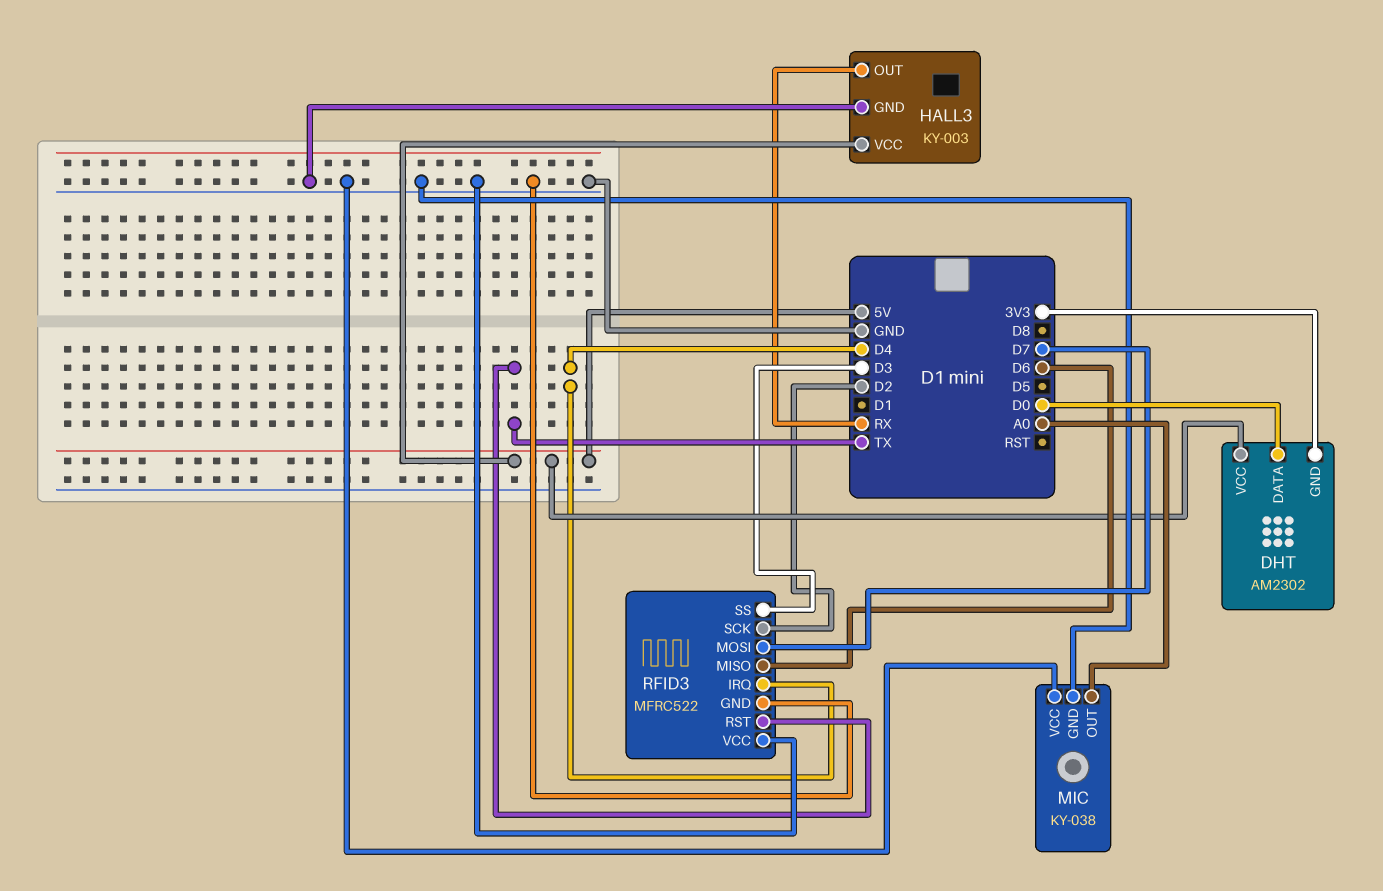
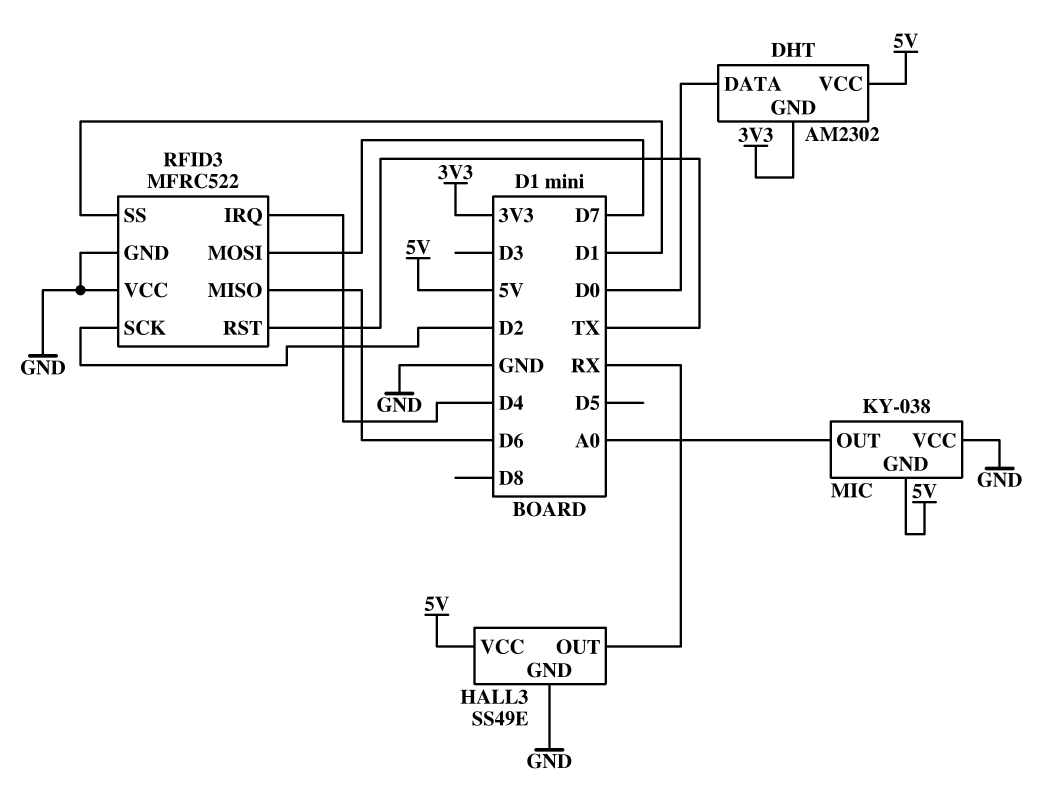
HALL3: KY-003 -> SS49E
MIC pin GND: GND -> 5V
RFID3 pin SS: D3 -> D1

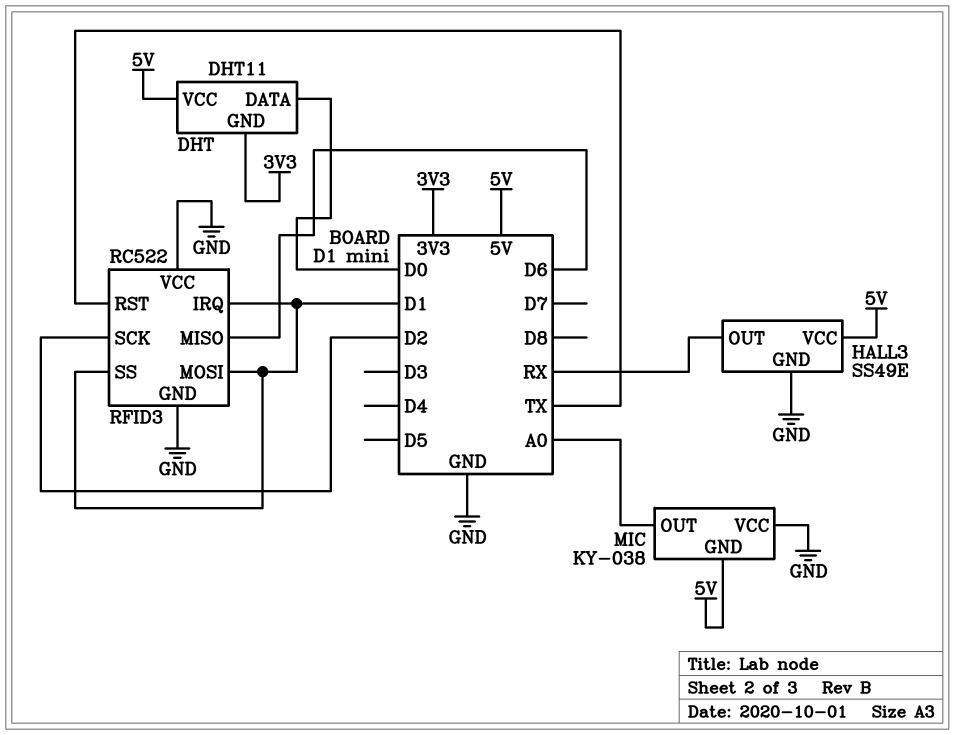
DHT: AM2302 -> DHT11
RFID3: MFRC522 -> RC522
RFID3 pin IRQ: D4 -> D1
RFID3 pin MOSI: D7 -> D1

